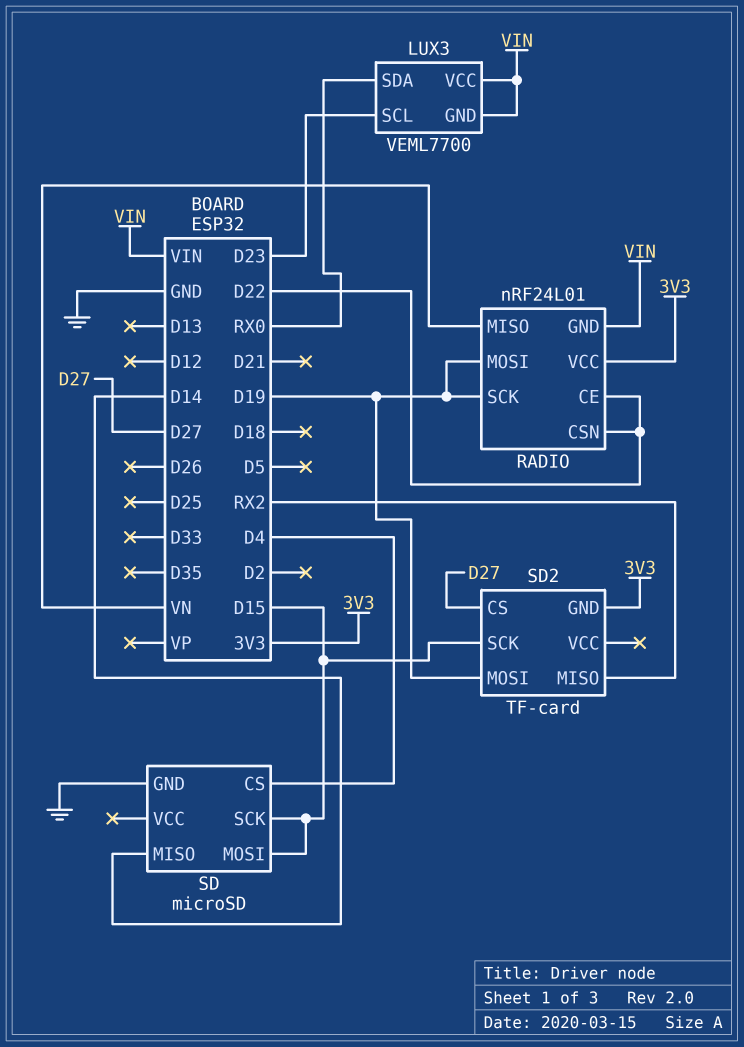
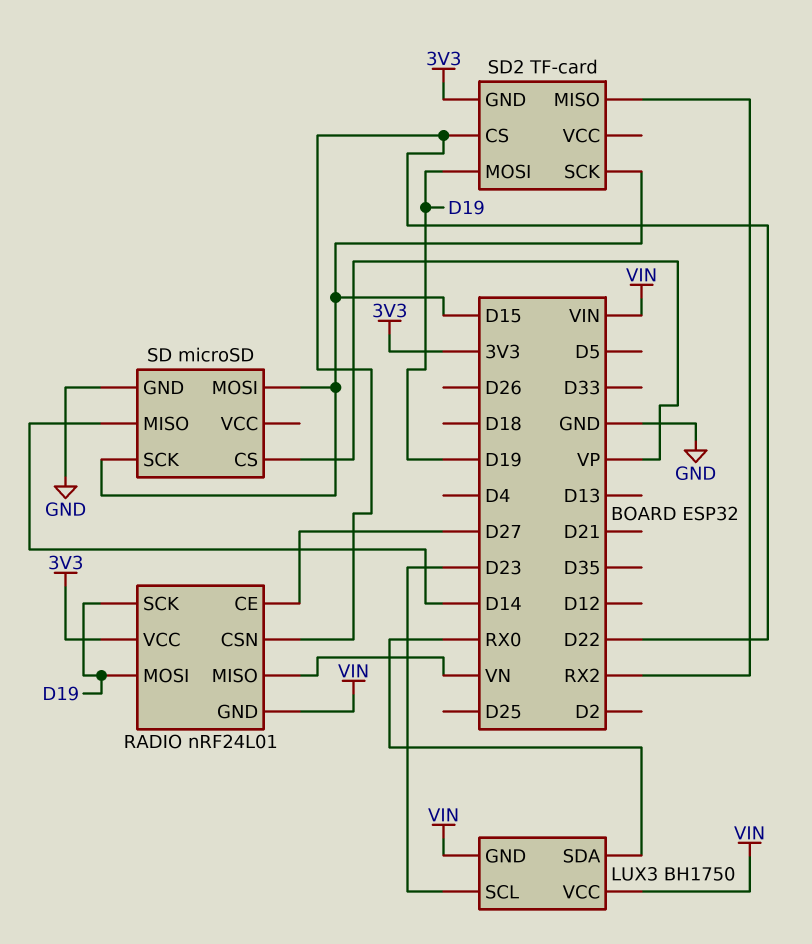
LUX3: VEML7700 -> BH1750
RADIO pin CE: D22 -> D27
SD pin CS: D4 -> VP
SD2 pin CS: D27 -> D22

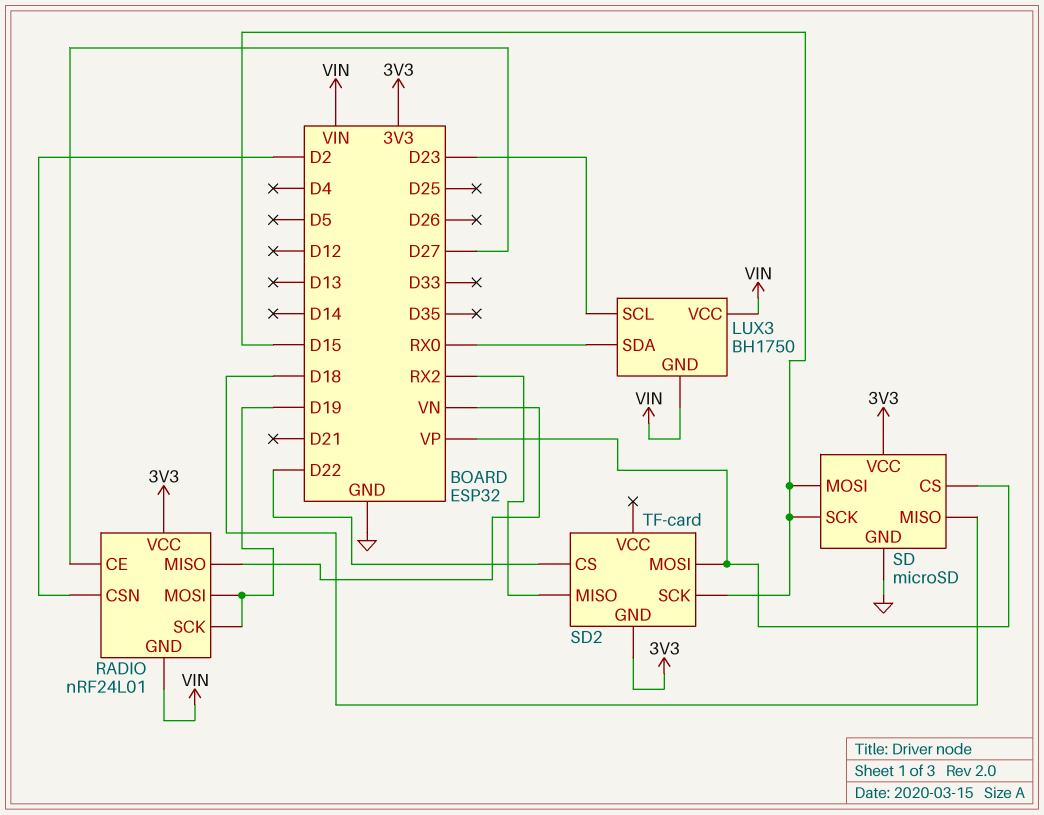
RADIO pin CSN: D22 -> D2
SD pin MISO: D14 -> D18
SD pin VCC: none -> 3V3
SD2 pin MOSI: D19 -> VP

